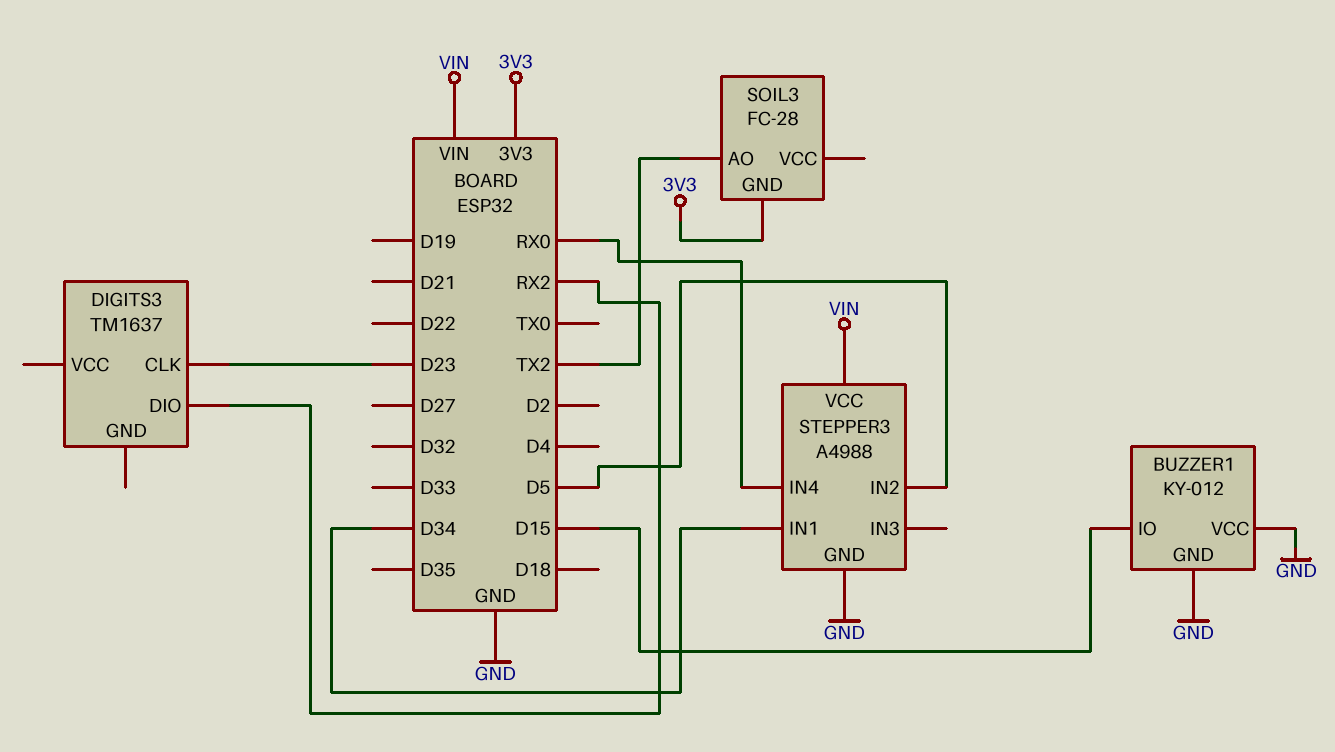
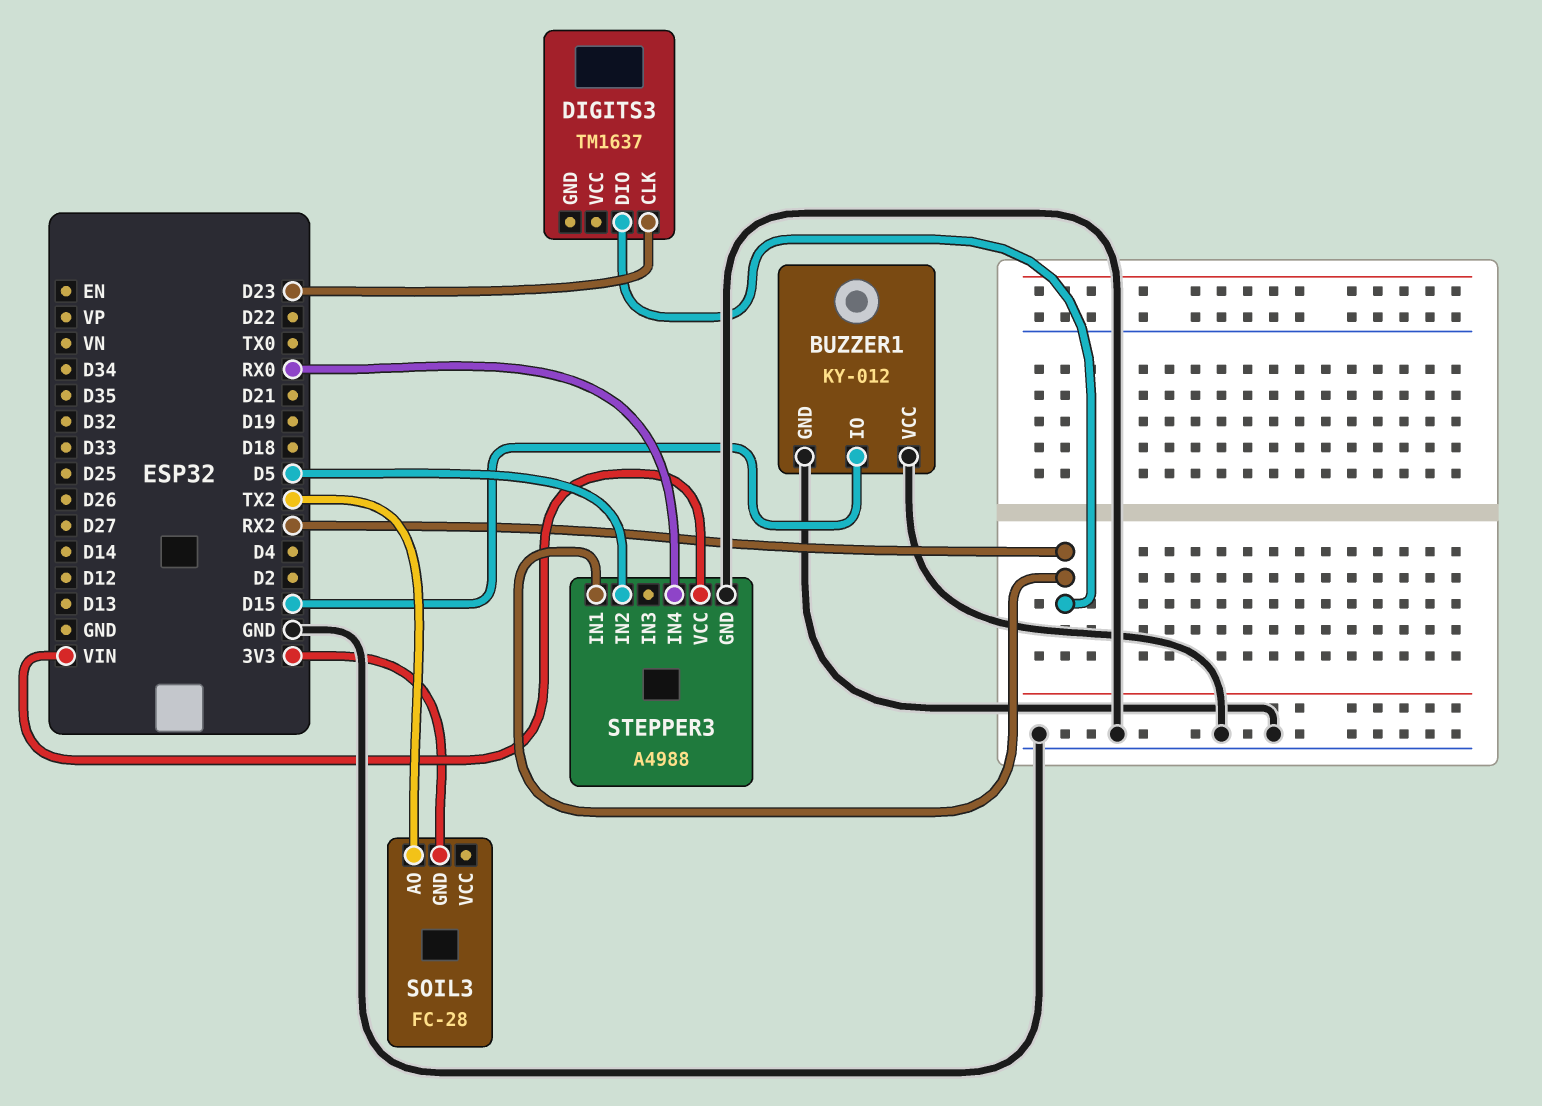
STEPPER3 pin IN1: D34 -> RX2

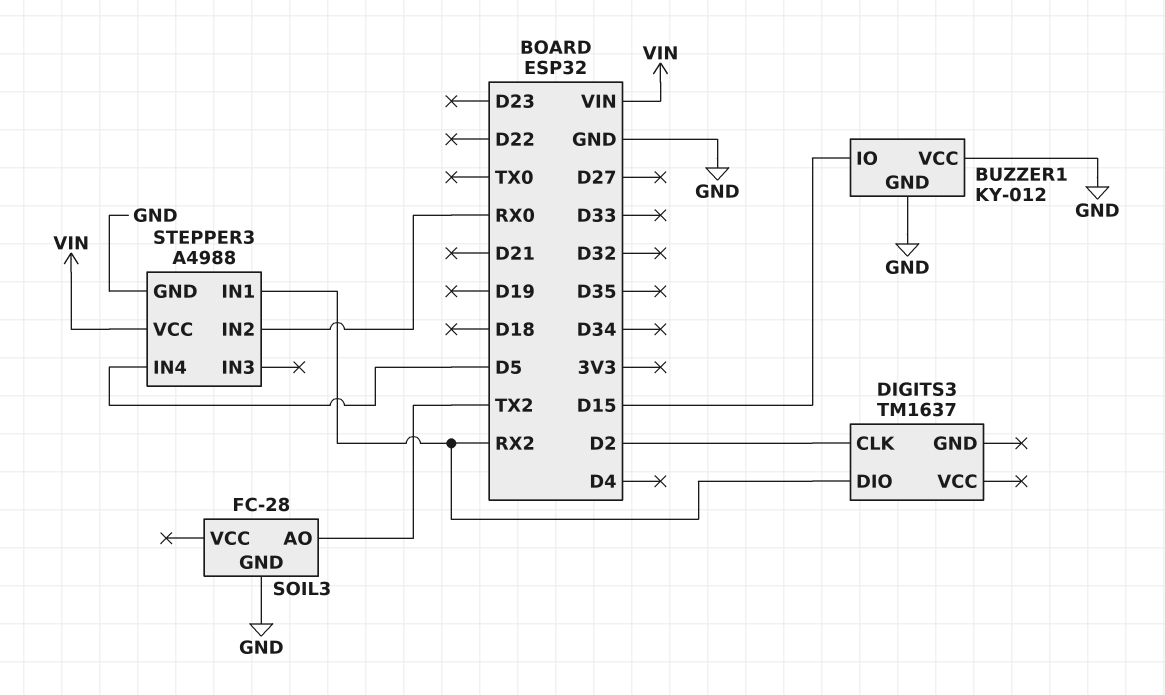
DIGITS3 pin CLK: D23 -> D2
SOIL3 pin GND: 3V3 -> GND
STEPPER3 pin IN2: D5 -> RX0
STEPPER3 pin IN4: RX0 -> D5

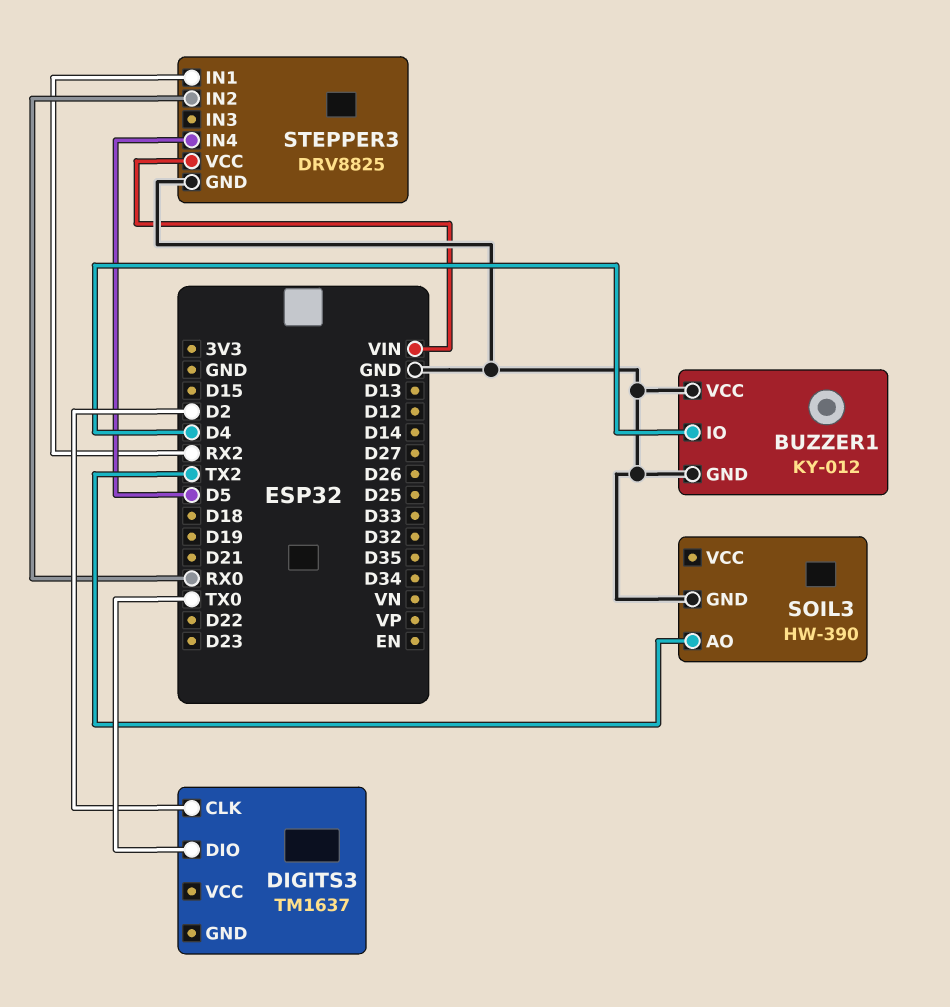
BUZZER1 pin IO: D15 -> D4
DIGITS3 pin DIO: RX2 -> TX0
SOIL3: FC-28 -> HW-390
STEPPER3: A4988 -> DRV8825

